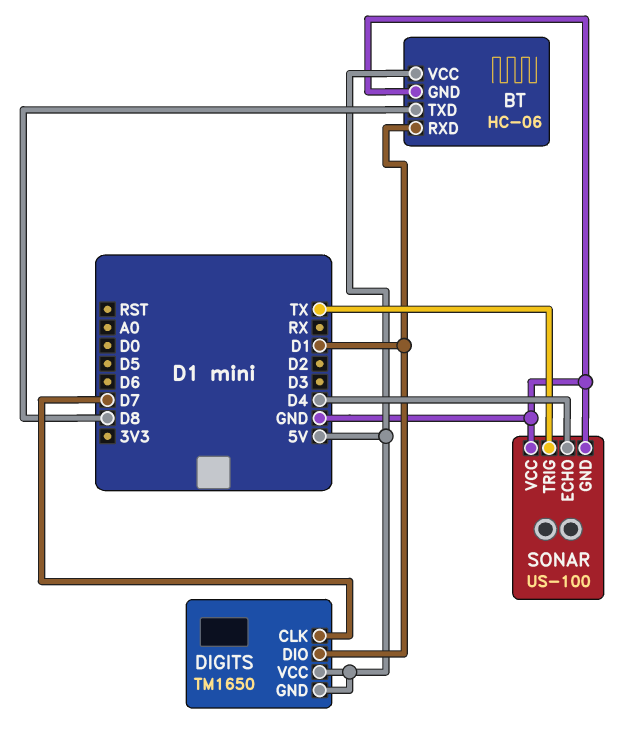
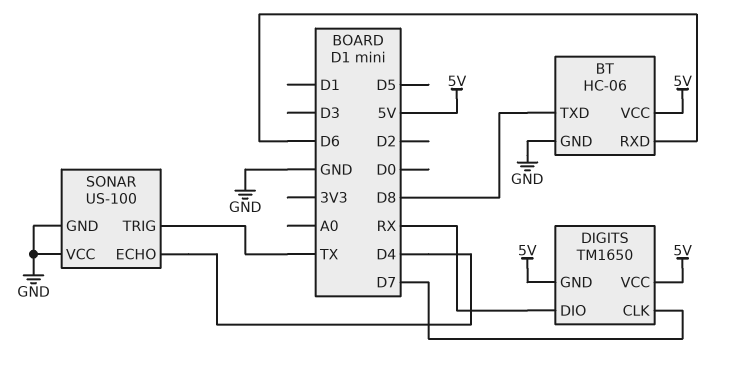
BT pin RXD: D1 -> D6
DIGITS pin DIO: D1 -> RX

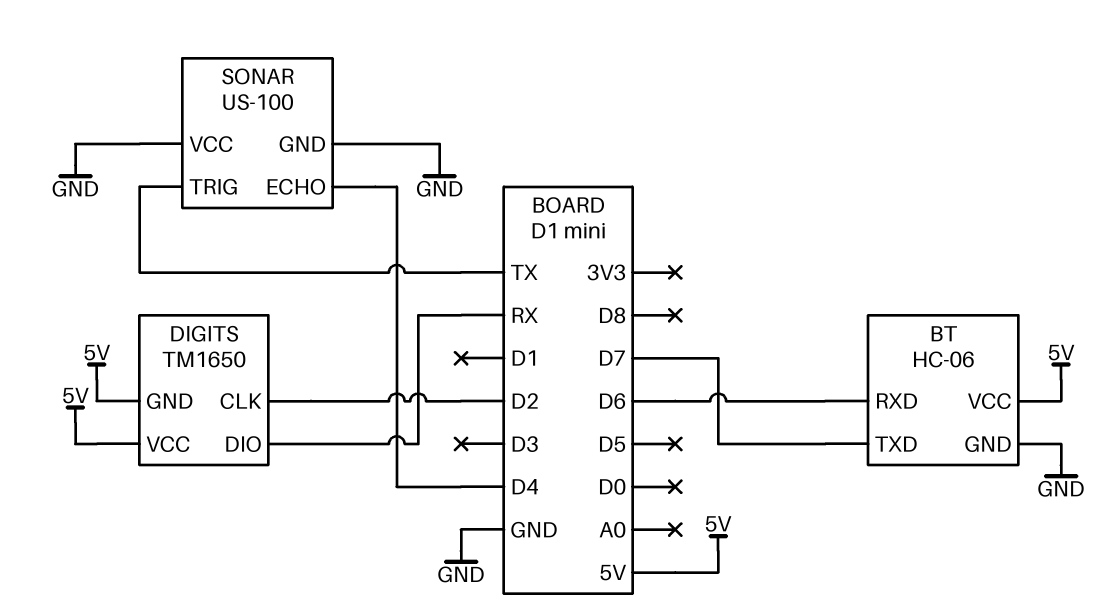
BT pin TXD: D8 -> D7
DIGITS pin CLK: D7 -> D2

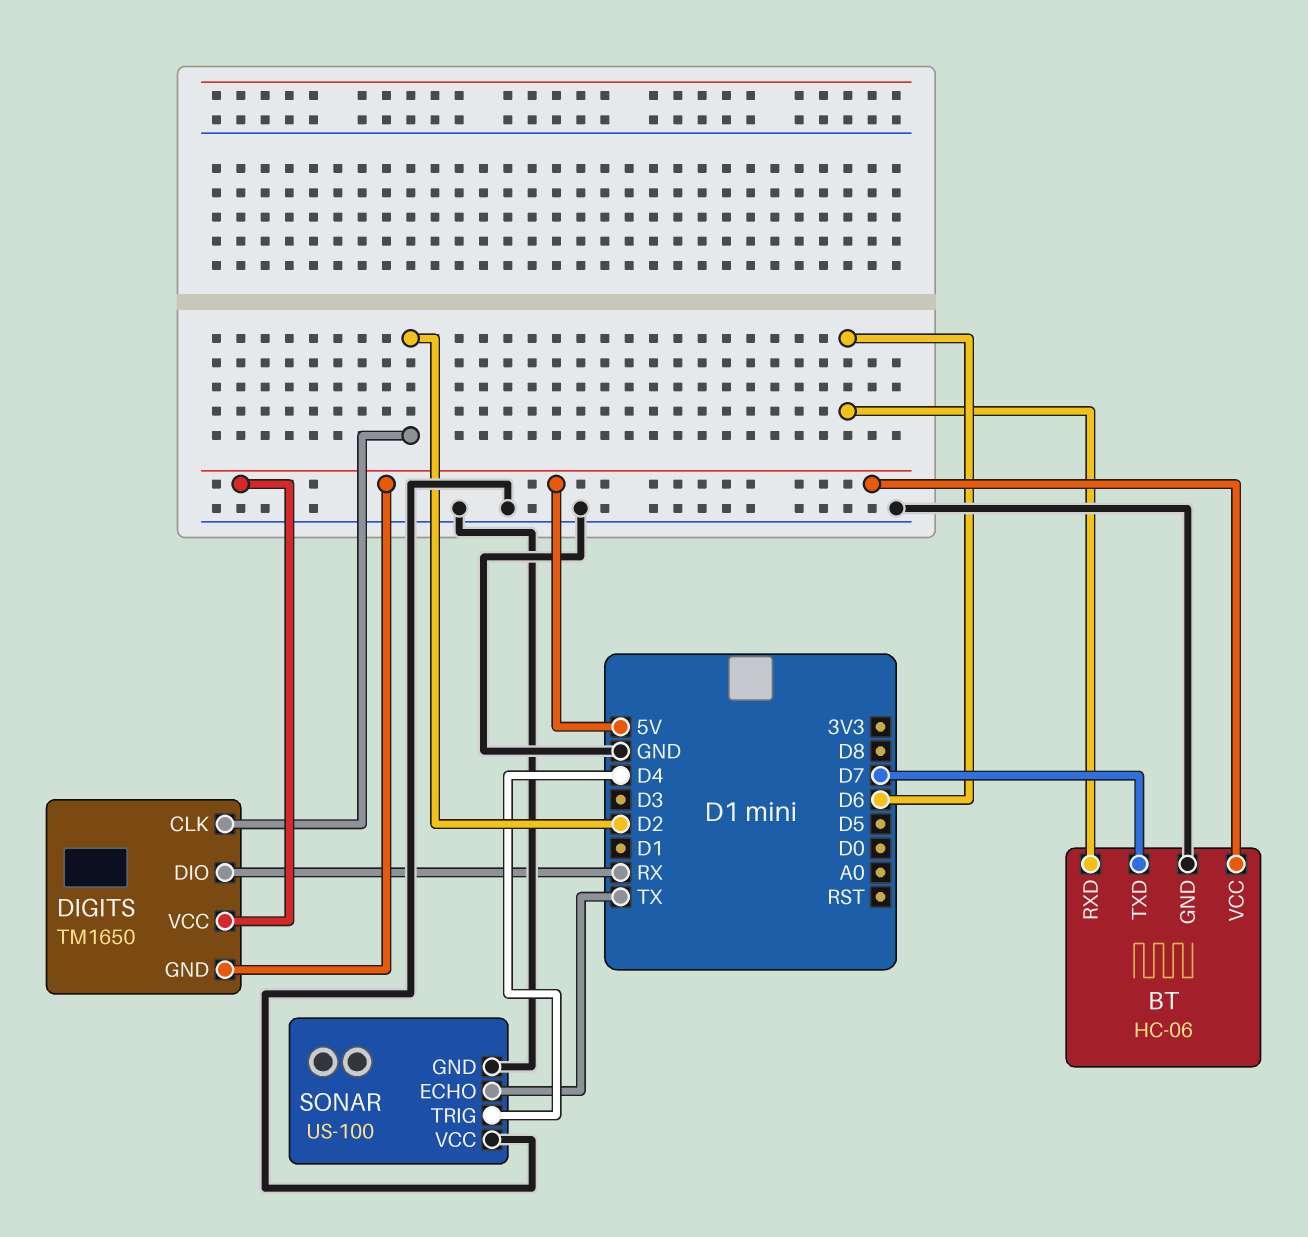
SONAR pin ECHO: D4 -> TX
SONAR pin TRIG: TX -> D4

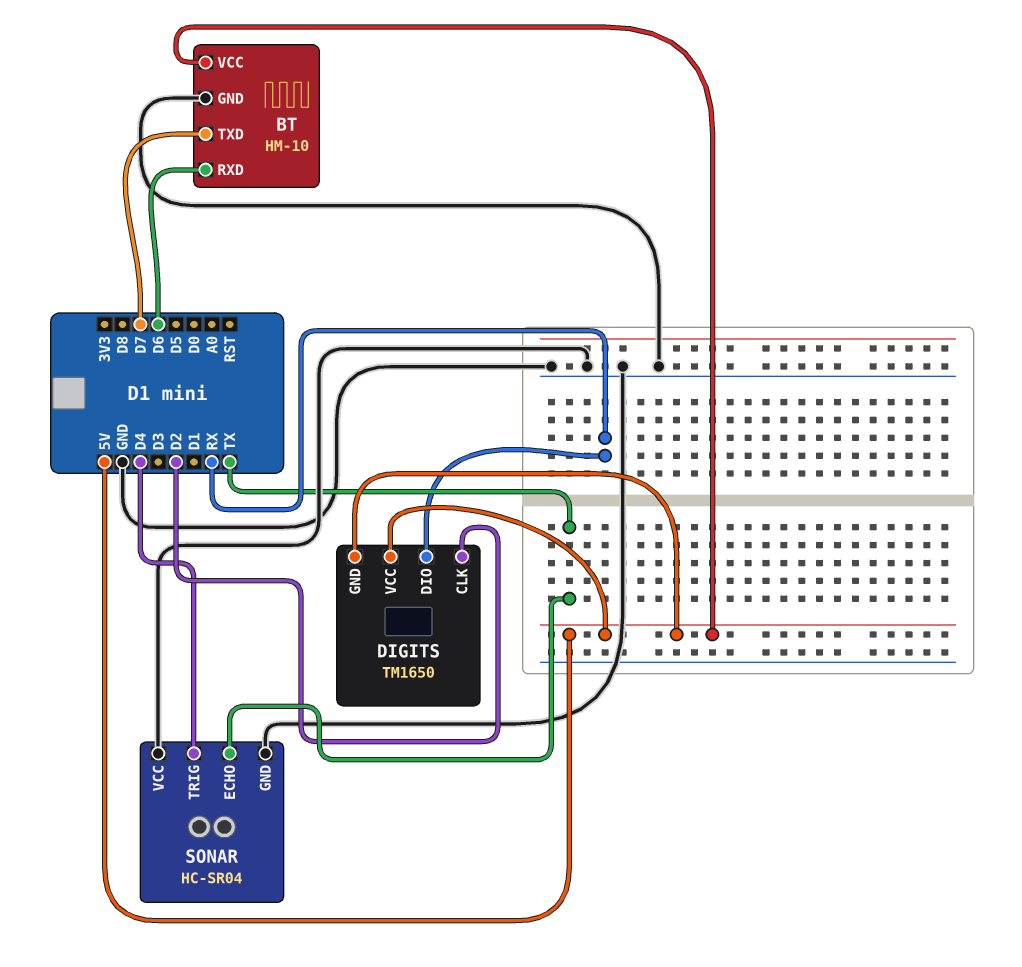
BT: HC-06 -> HM-10
SONAR: US-100 -> HC-SR04

